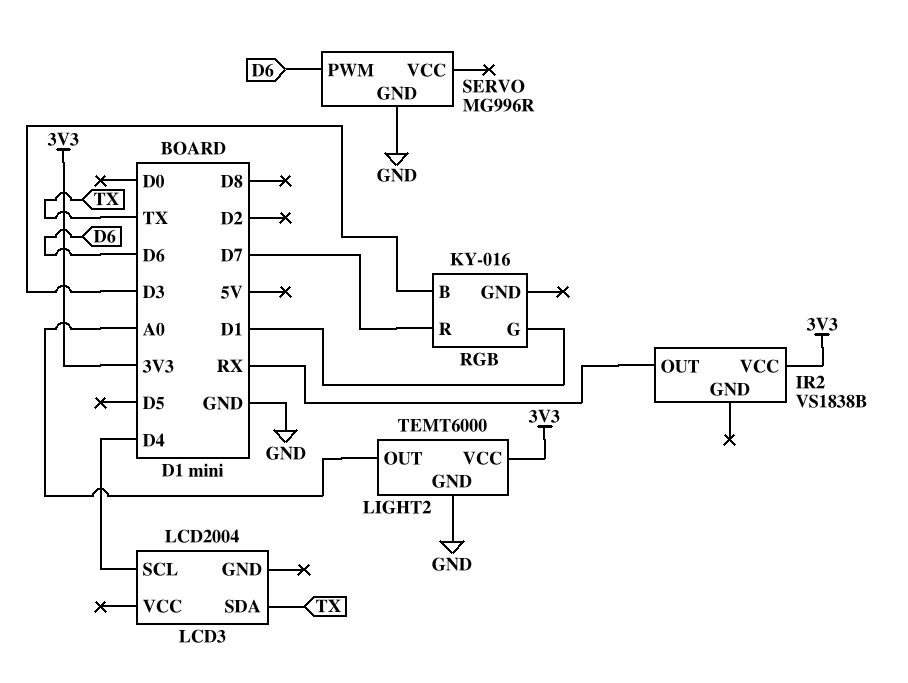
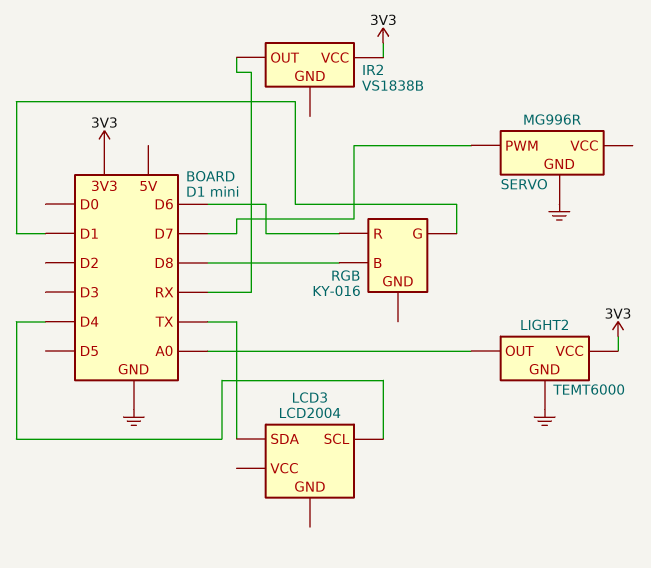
RGB pin B: D3 -> D8
RGB pin R: D7 -> D6
SERVO pin PWM: D6 -> D7

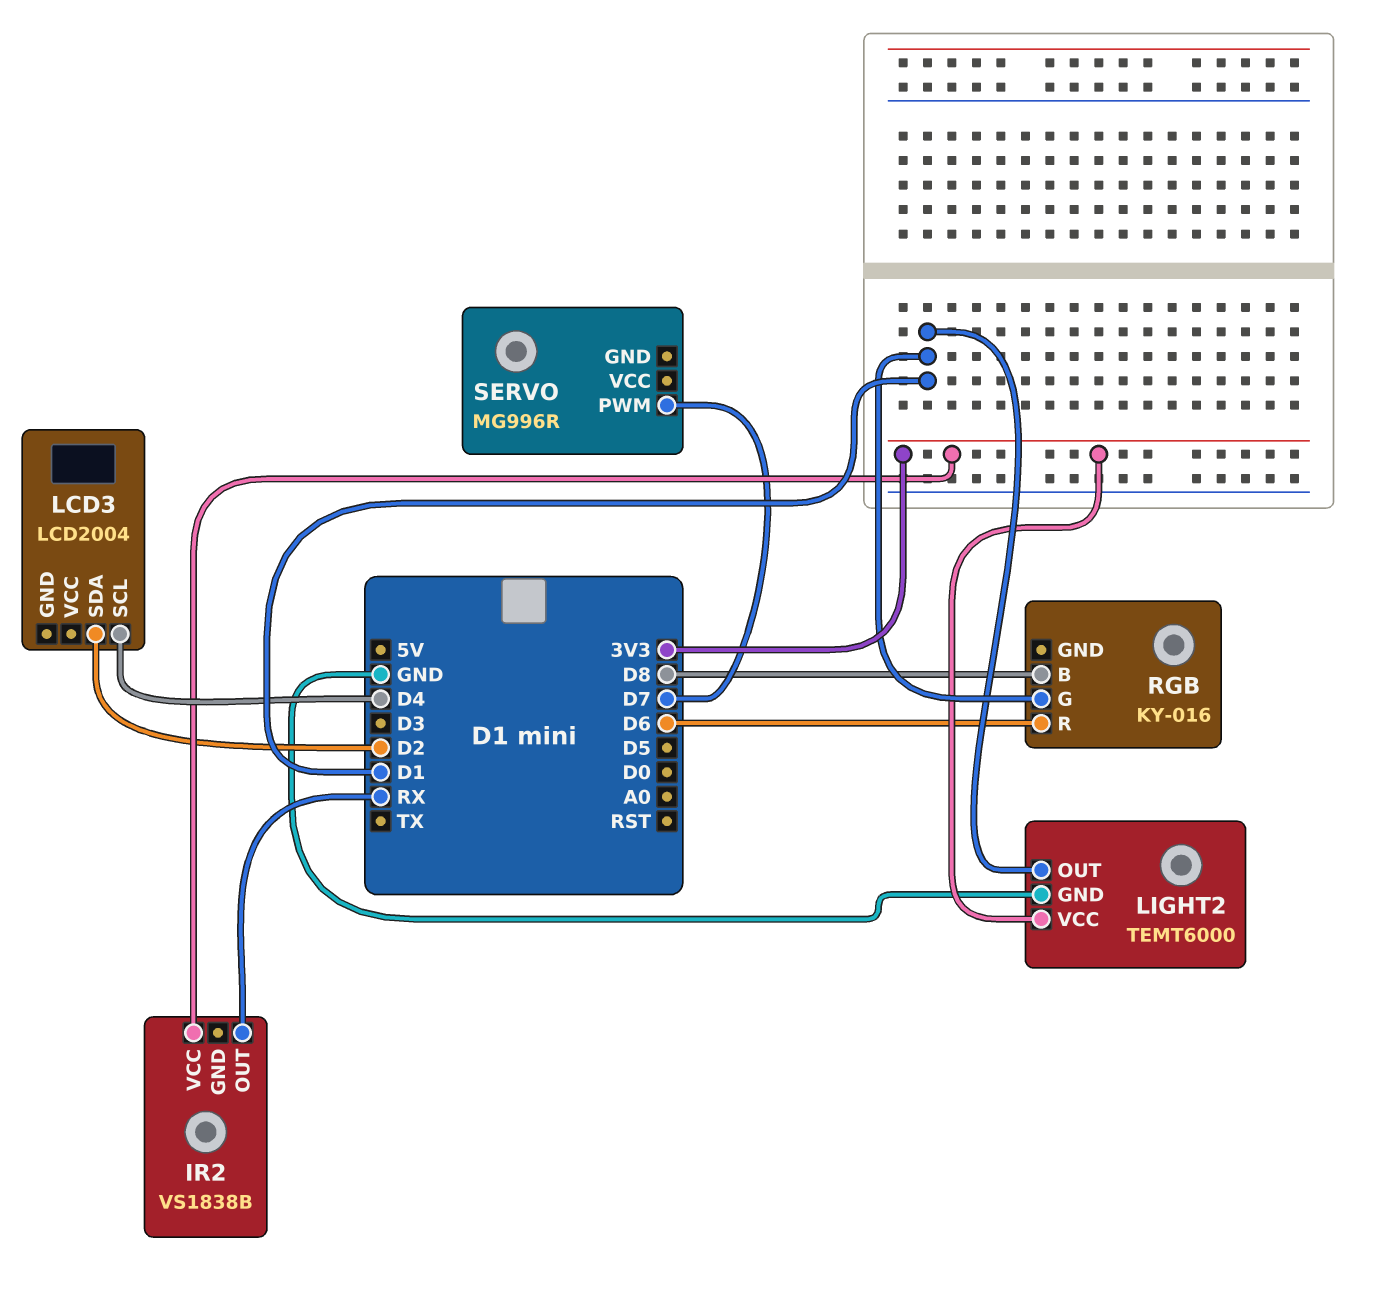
LCD3 pin SDA: TX -> D2
LIGHT2 pin OUT: A0 -> D1
SERVO pin GND: GND -> none

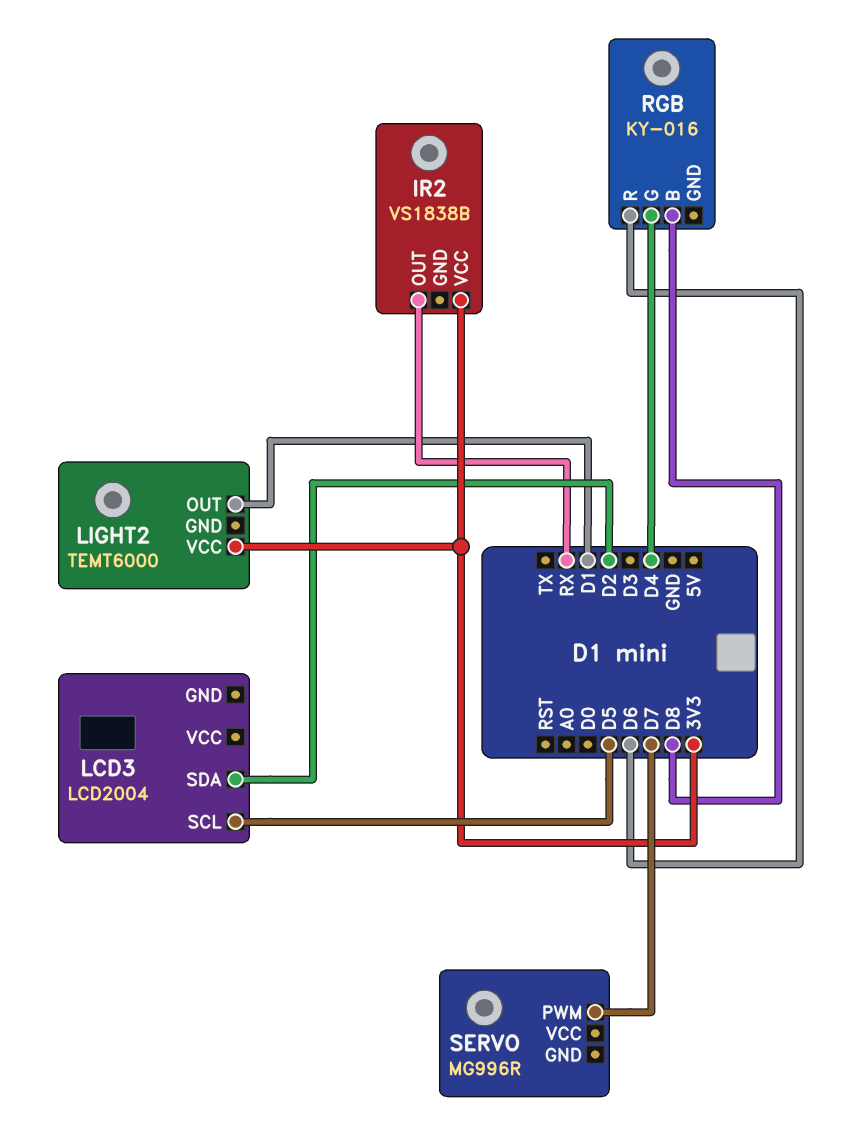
LCD3 pin SCL: D4 -> D5
LIGHT2 pin GND: GND -> none
RGB pin G: D1 -> D4

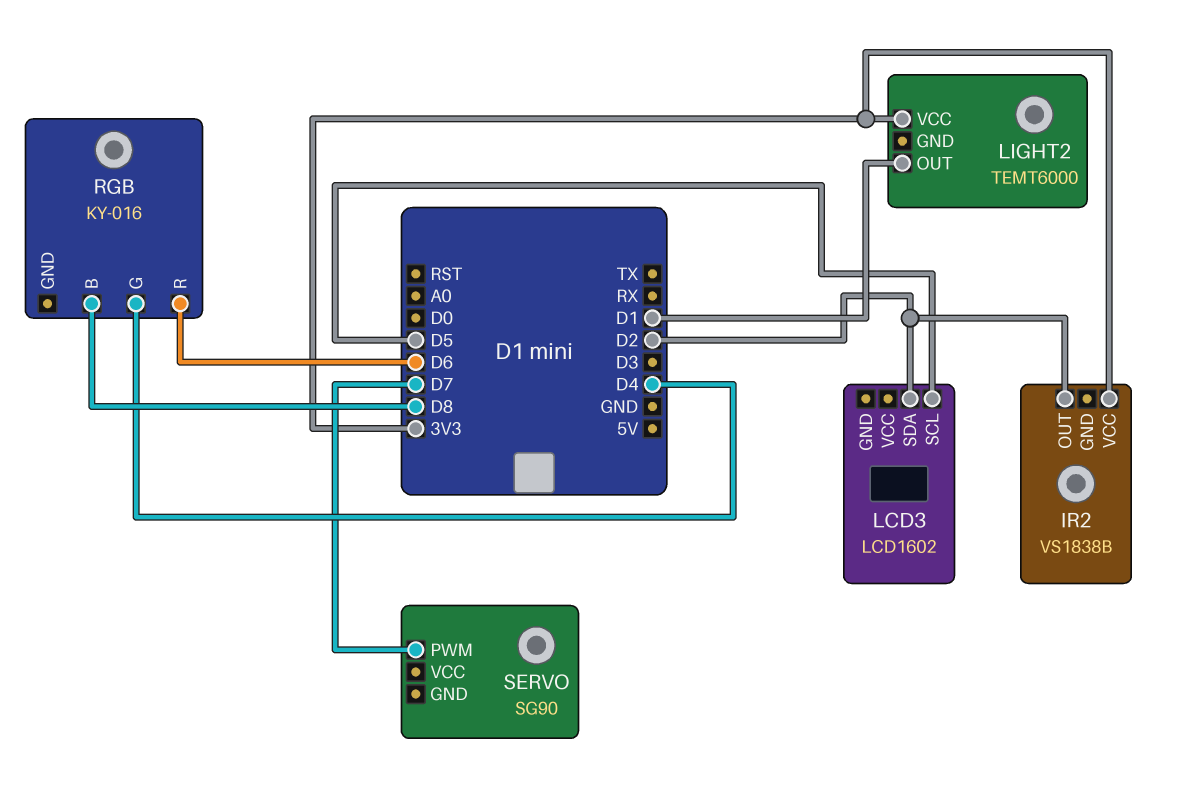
IR2 pin OUT: RX -> D2
LCD3: LCD2004 -> LCD1602
SERVO: MG996R -> SG90

